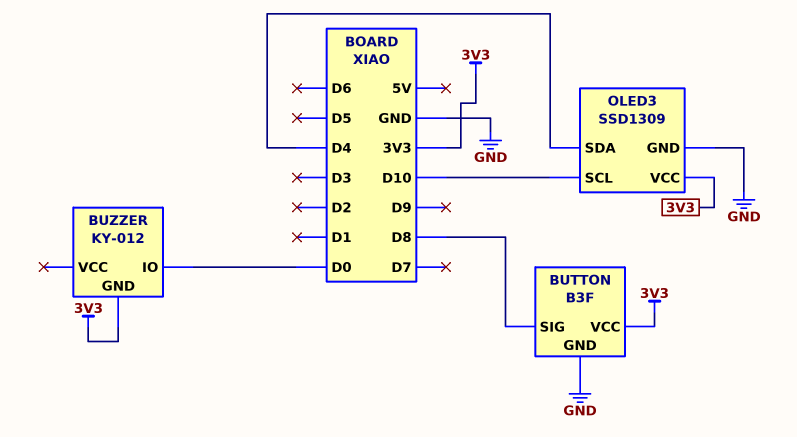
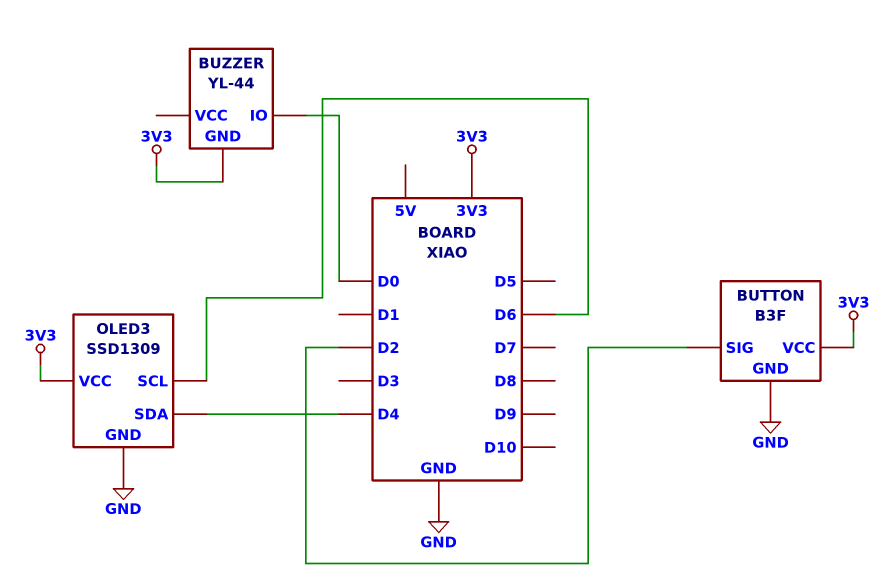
BUTTON pin SIG: D8 -> D2
BUZZER: KY-012 -> YL-44
OLED3 pin SCL: D10 -> D6

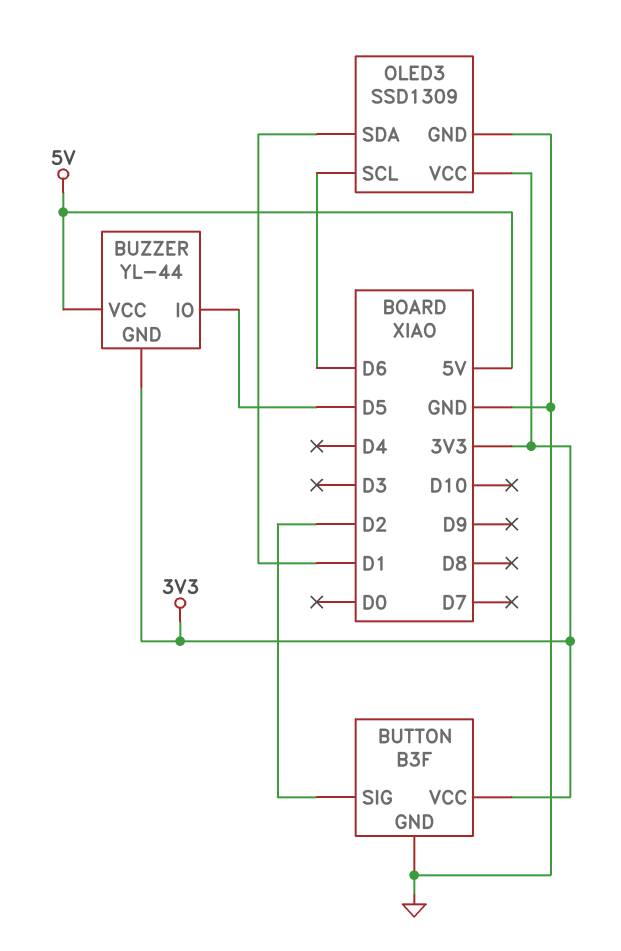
BUZZER pin IO: D0 -> D5
BUZZER pin VCC: none -> 5V
OLED3 pin SDA: D4 -> D1

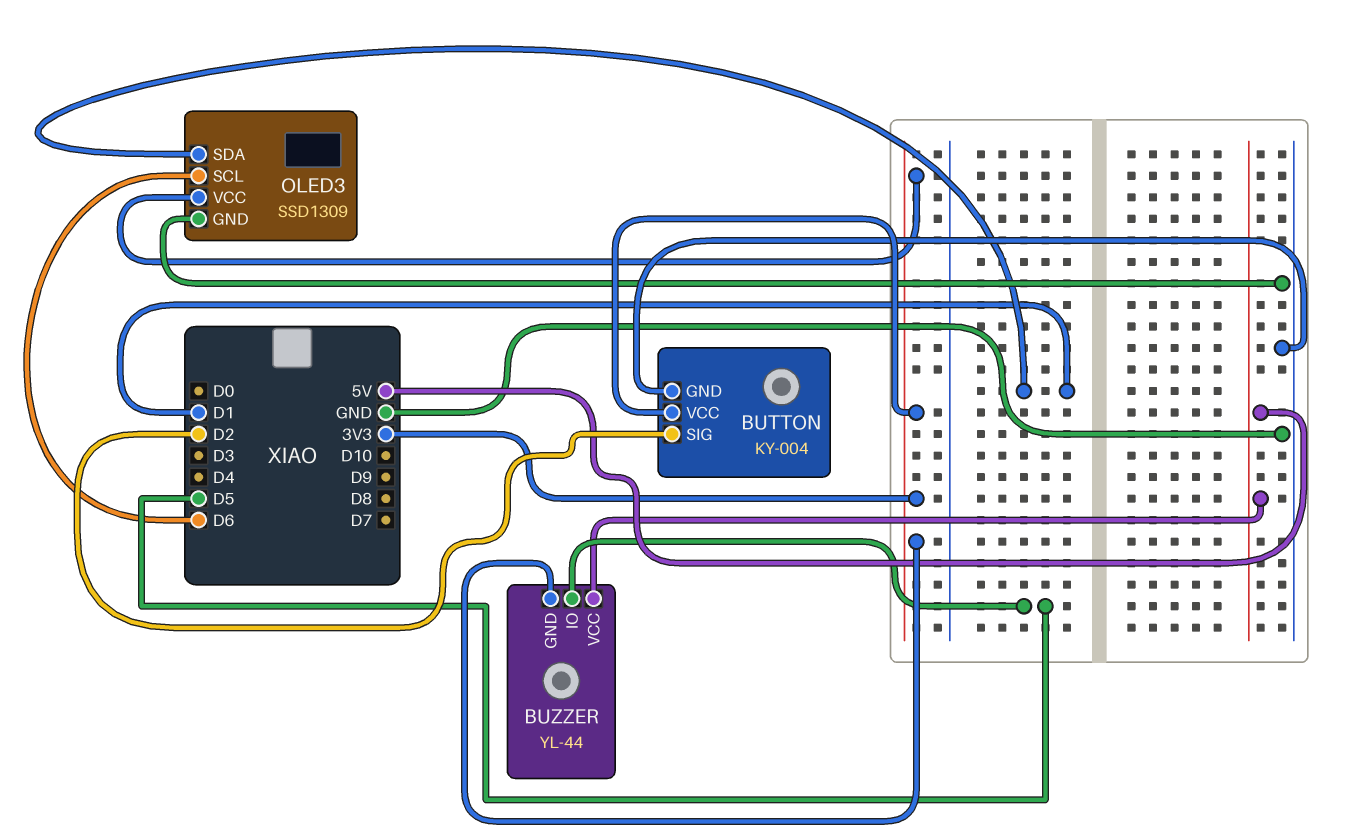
BUTTON: B3F -> KY-004

